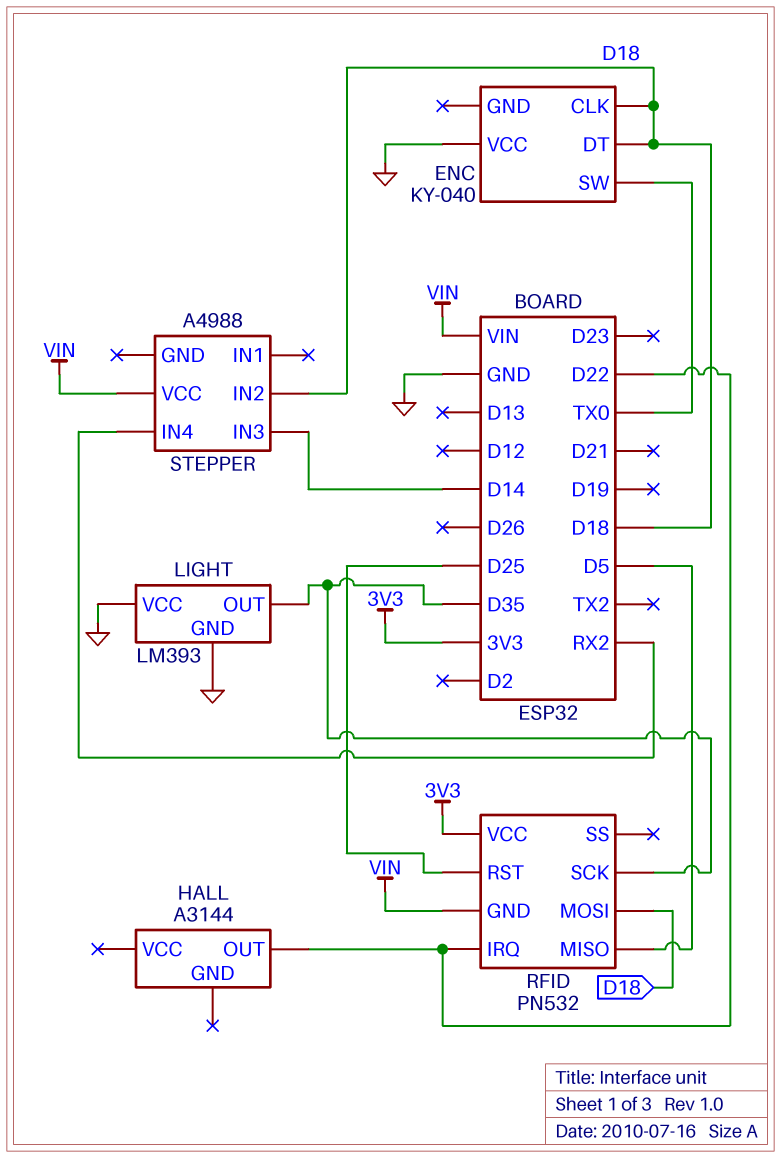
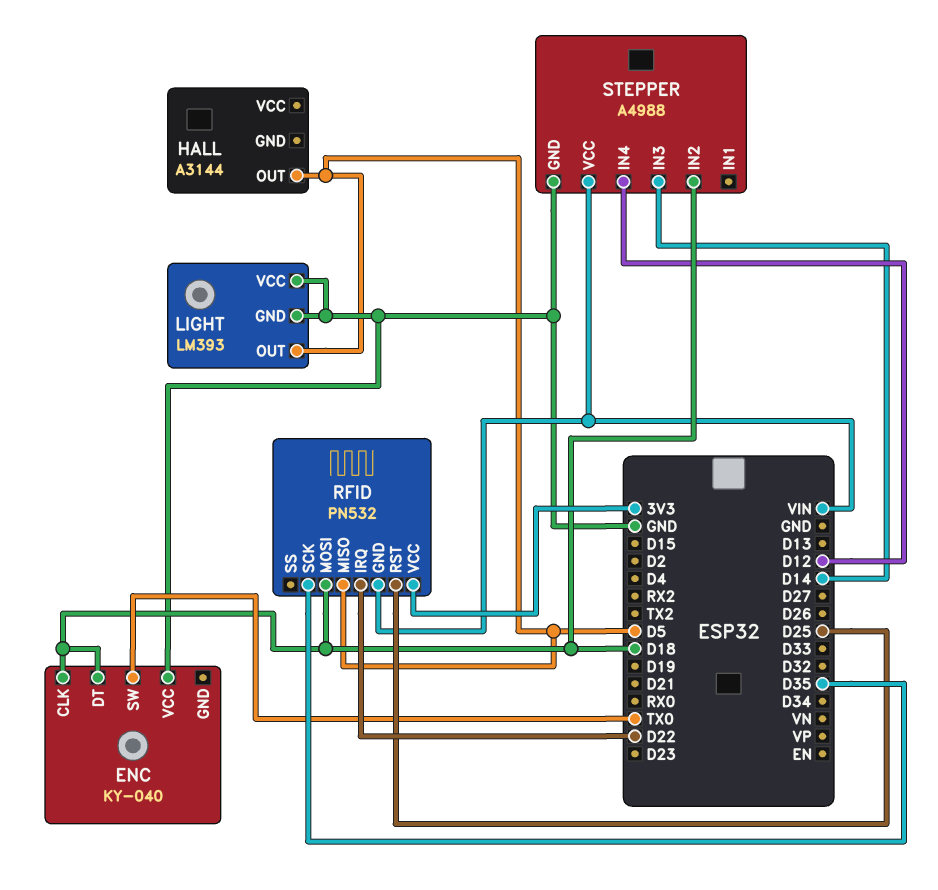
HALL pin OUT: D22 -> D5
LIGHT pin OUT: D35 -> D5
STEPPER pin GND: none -> GND
STEPPER pin IN4: RX2 -> D12

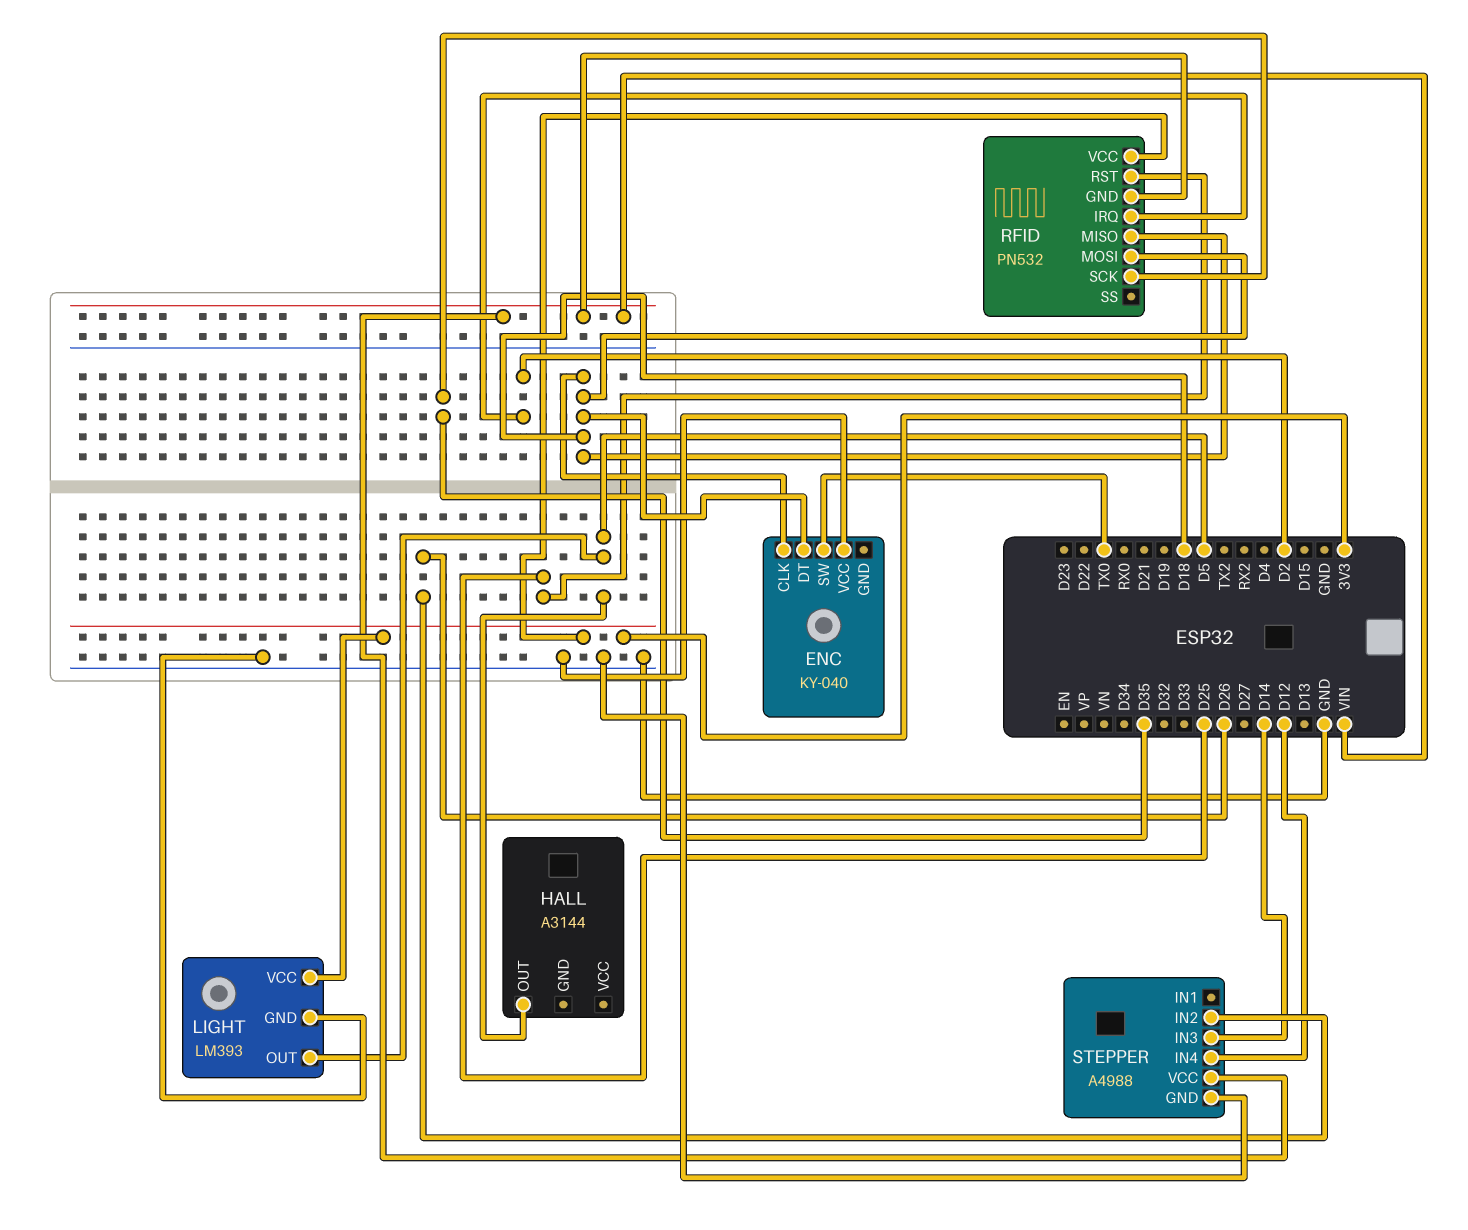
LIGHT pin VCC: GND -> 3V3
RFID pin IRQ: D22 -> D2
RFID pin MISO: D5 -> D18
STEPPER pin IN2: D18 -> D26

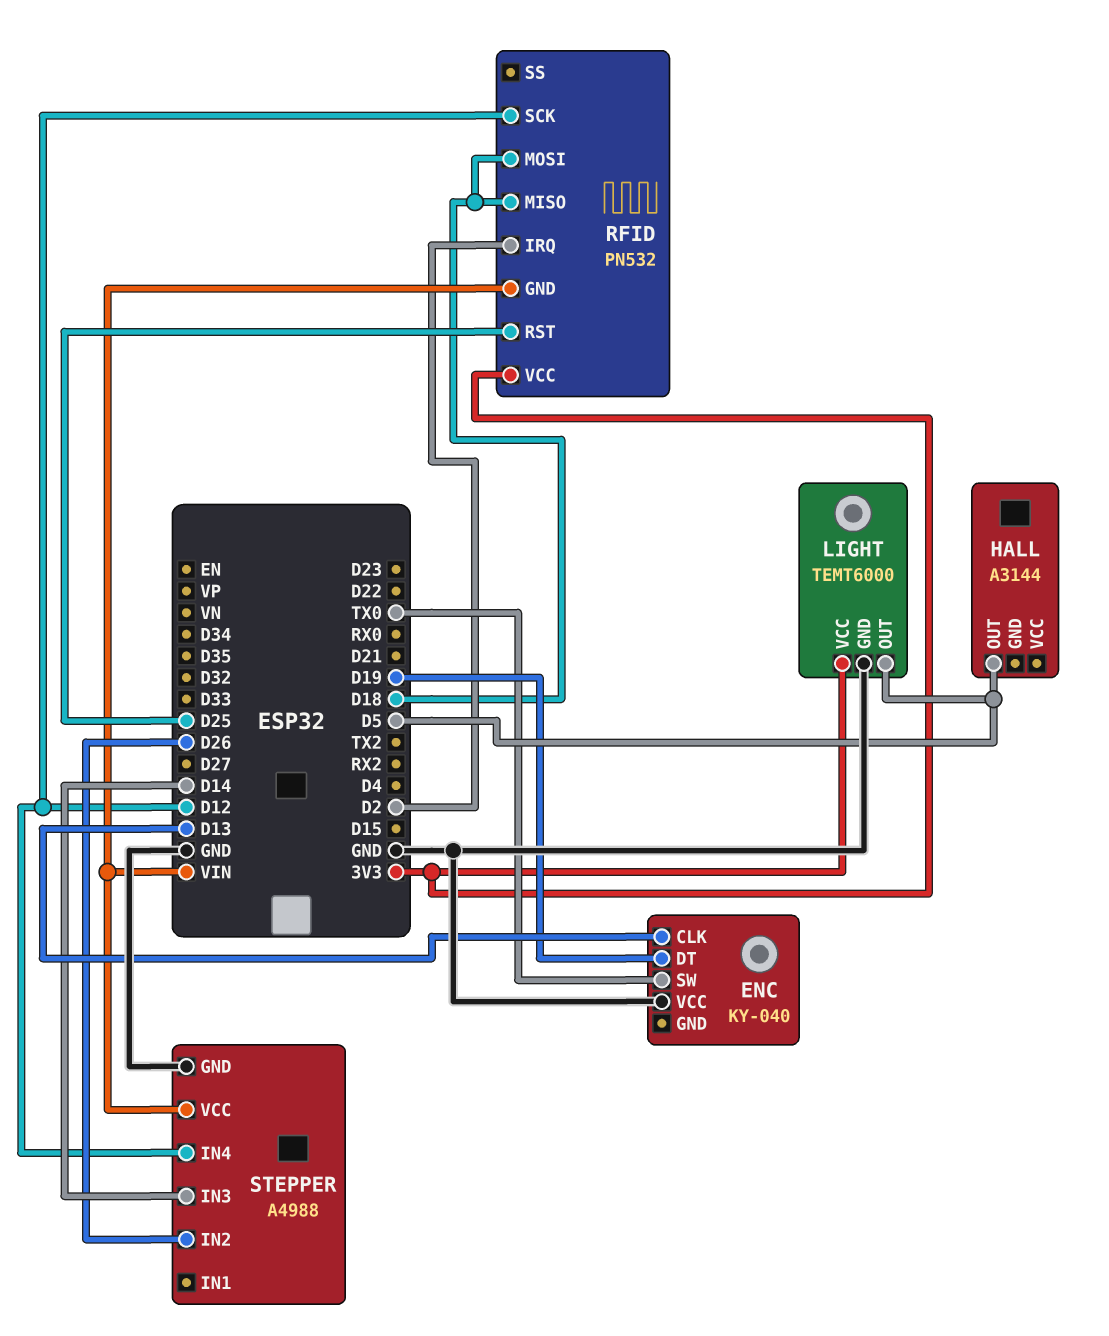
ENC pin CLK: D18 -> D13
ENC pin DT: D18 -> D19
LIGHT: LM393 -> TEMT6000
RFID pin SCK: D35 -> D12

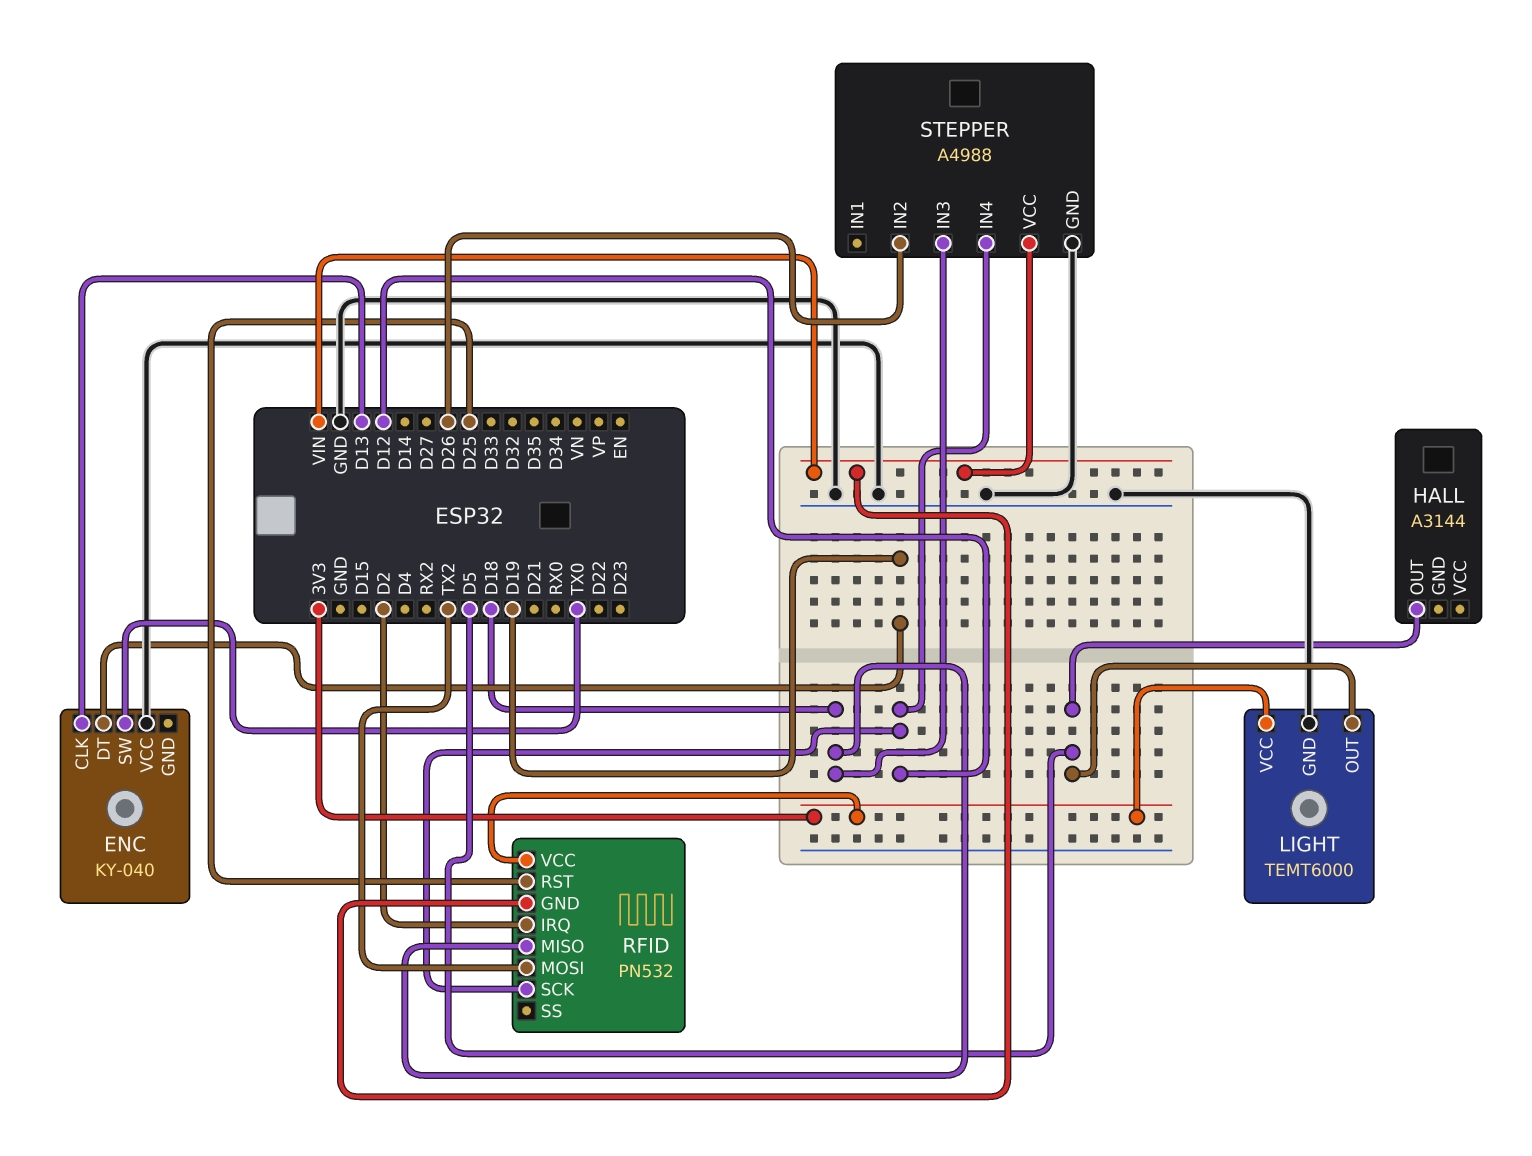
RFID pin MOSI: D18 -> TX2
STEPPER pin IN3: D14 -> D18

